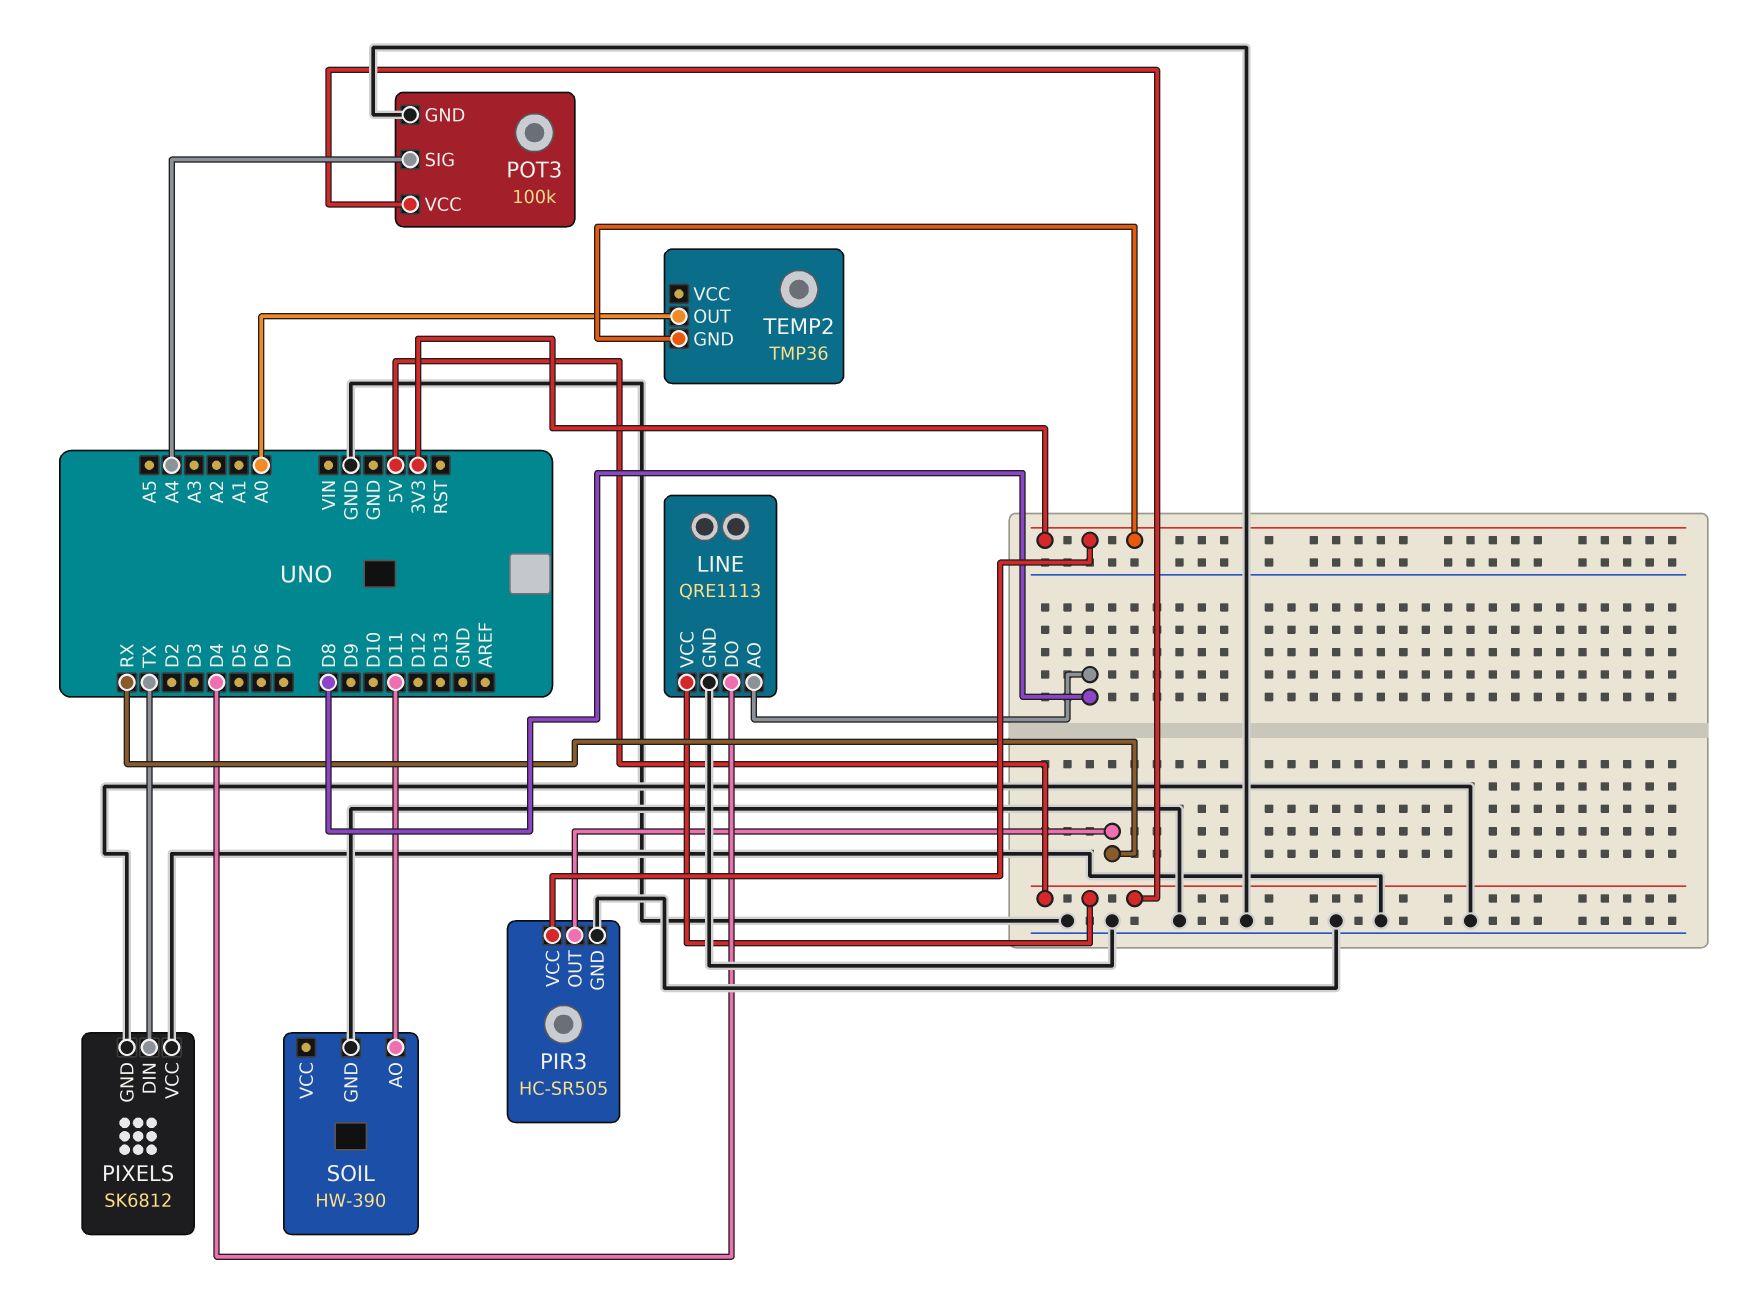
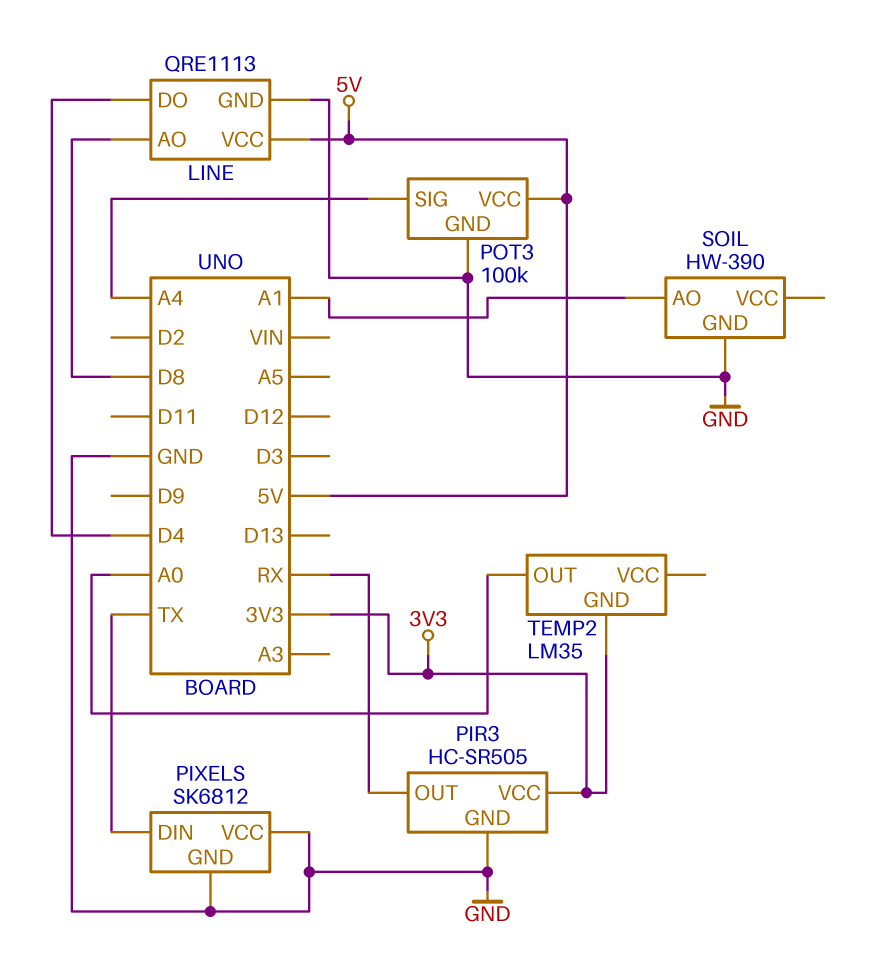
SOIL pin AO: D11 -> A1
TEMP2: TMP36 -> LM35

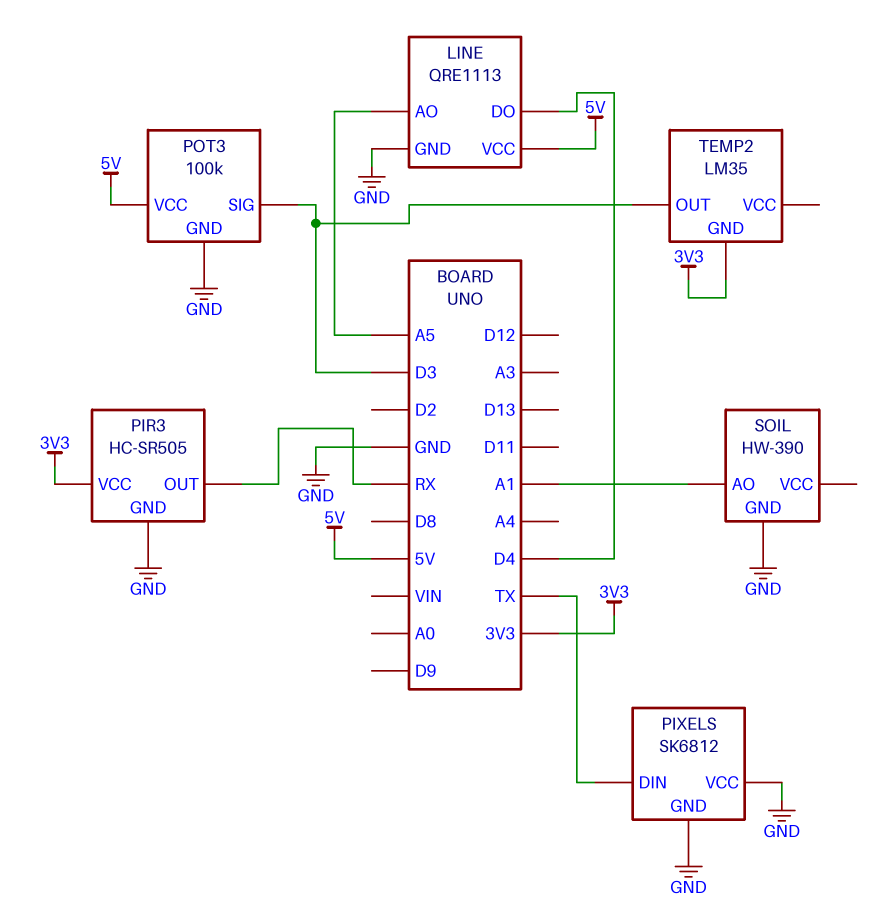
LINE pin AO: D8 -> A5
POT3 pin SIG: A4 -> D3
TEMP2 pin OUT: A0 -> D3

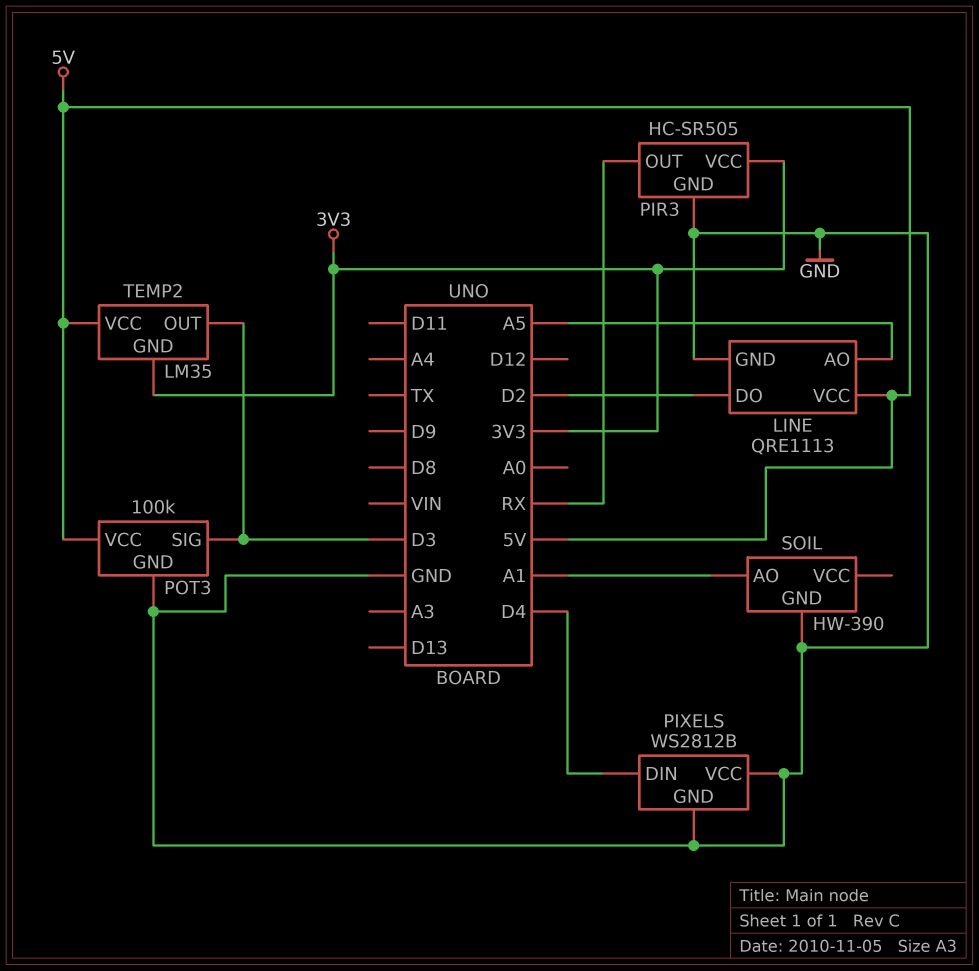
LINE pin DO: D4 -> D2
PIXELS: SK6812 -> WS2812B
PIXELS pin DIN: TX -> D4
TEMP2 pin VCC: none -> 5V

